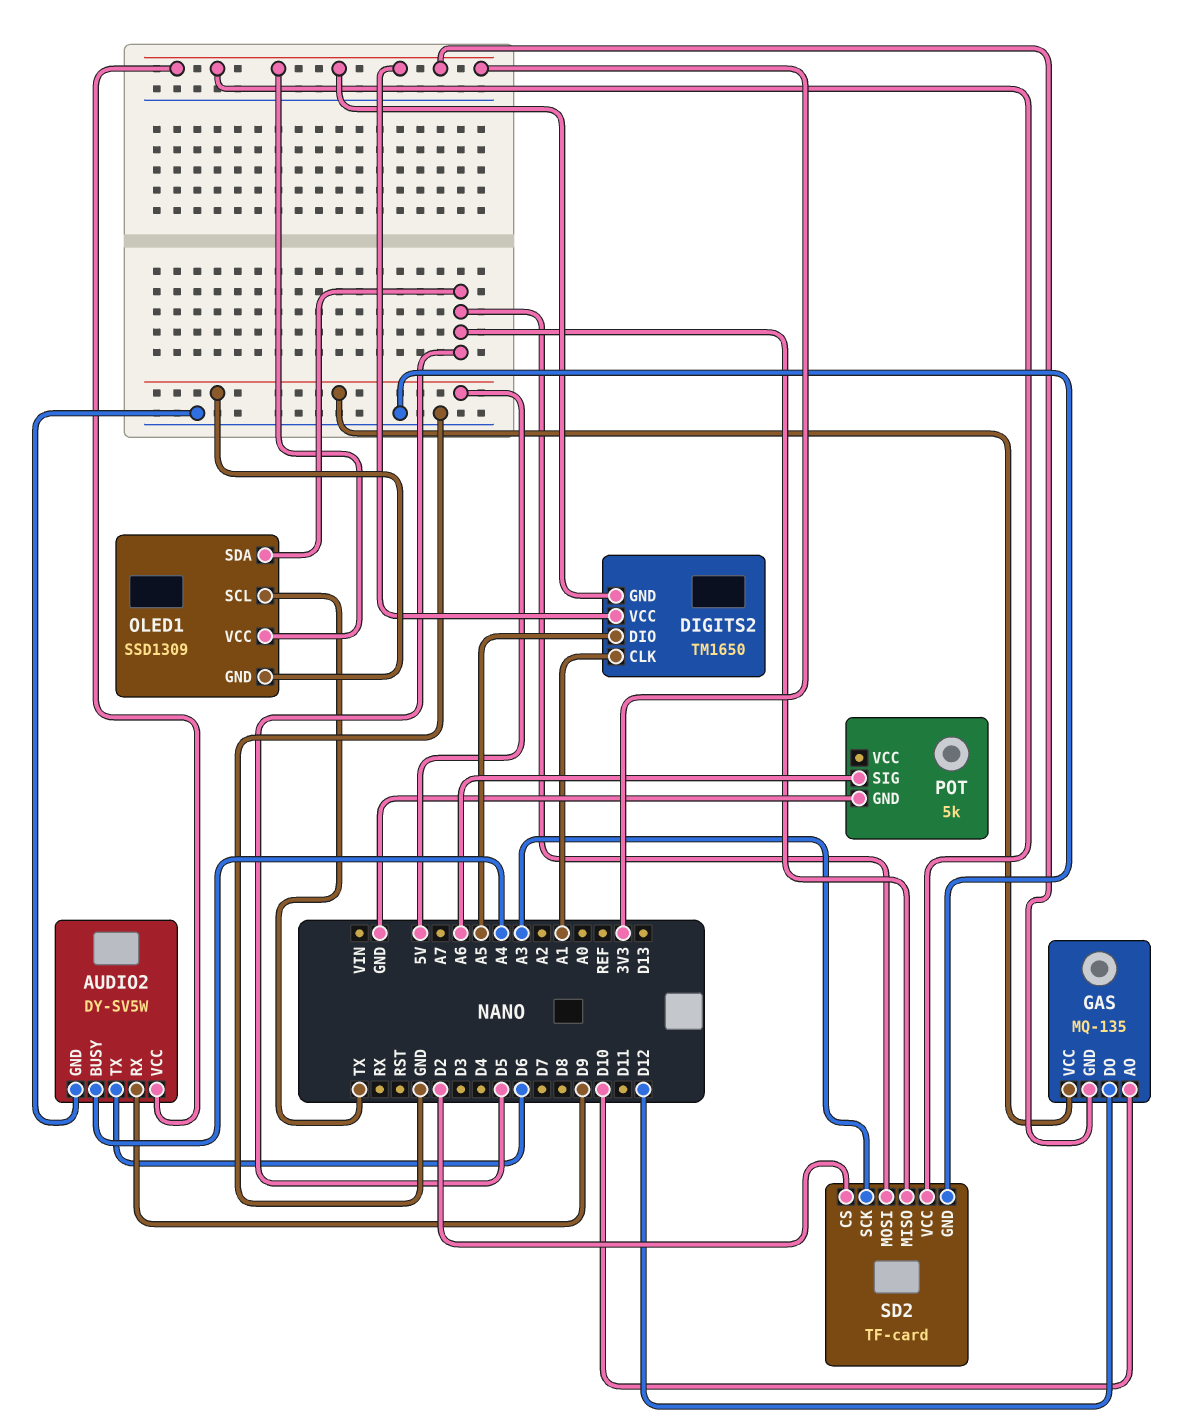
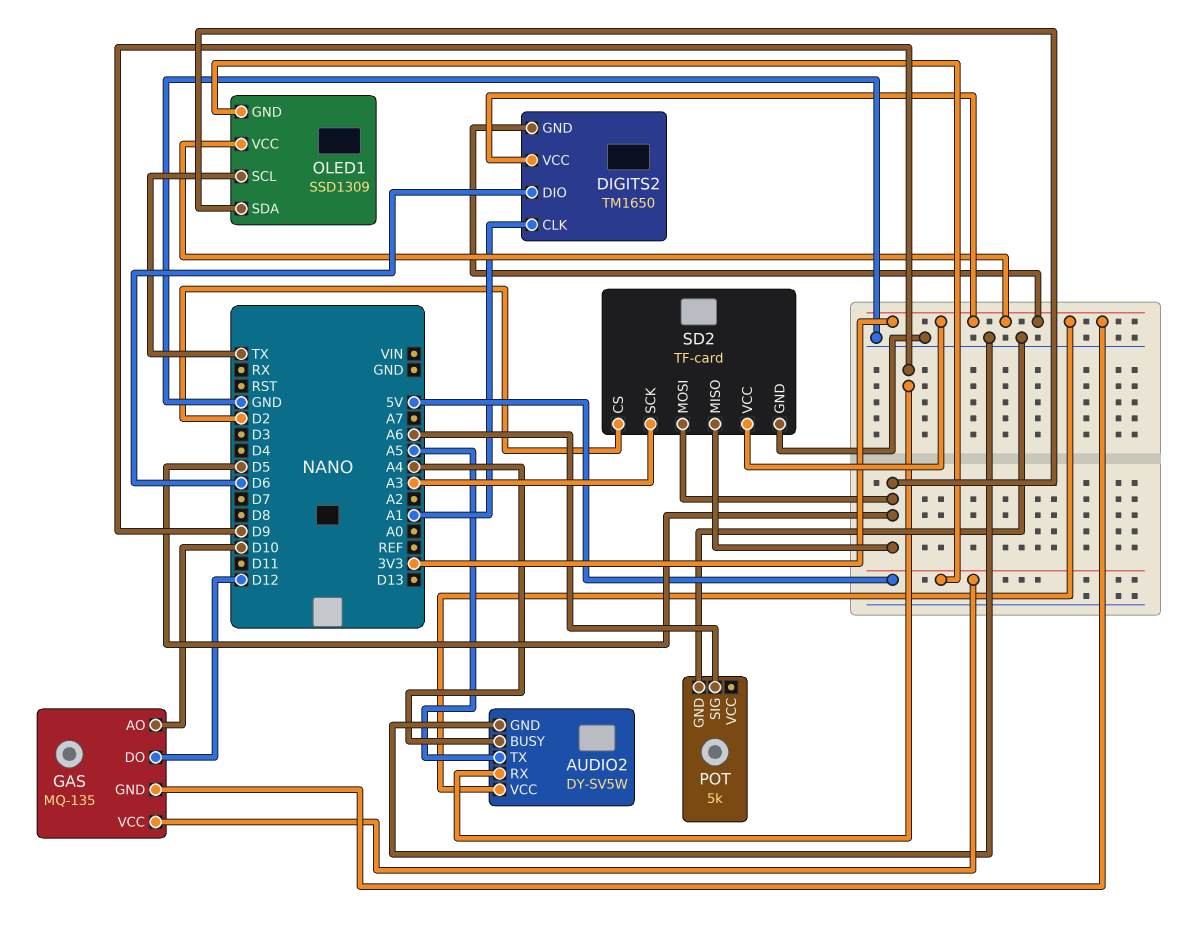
AUDIO2 pin TX: D6 -> A5
DIGITS2 pin DIO: A5 -> D6

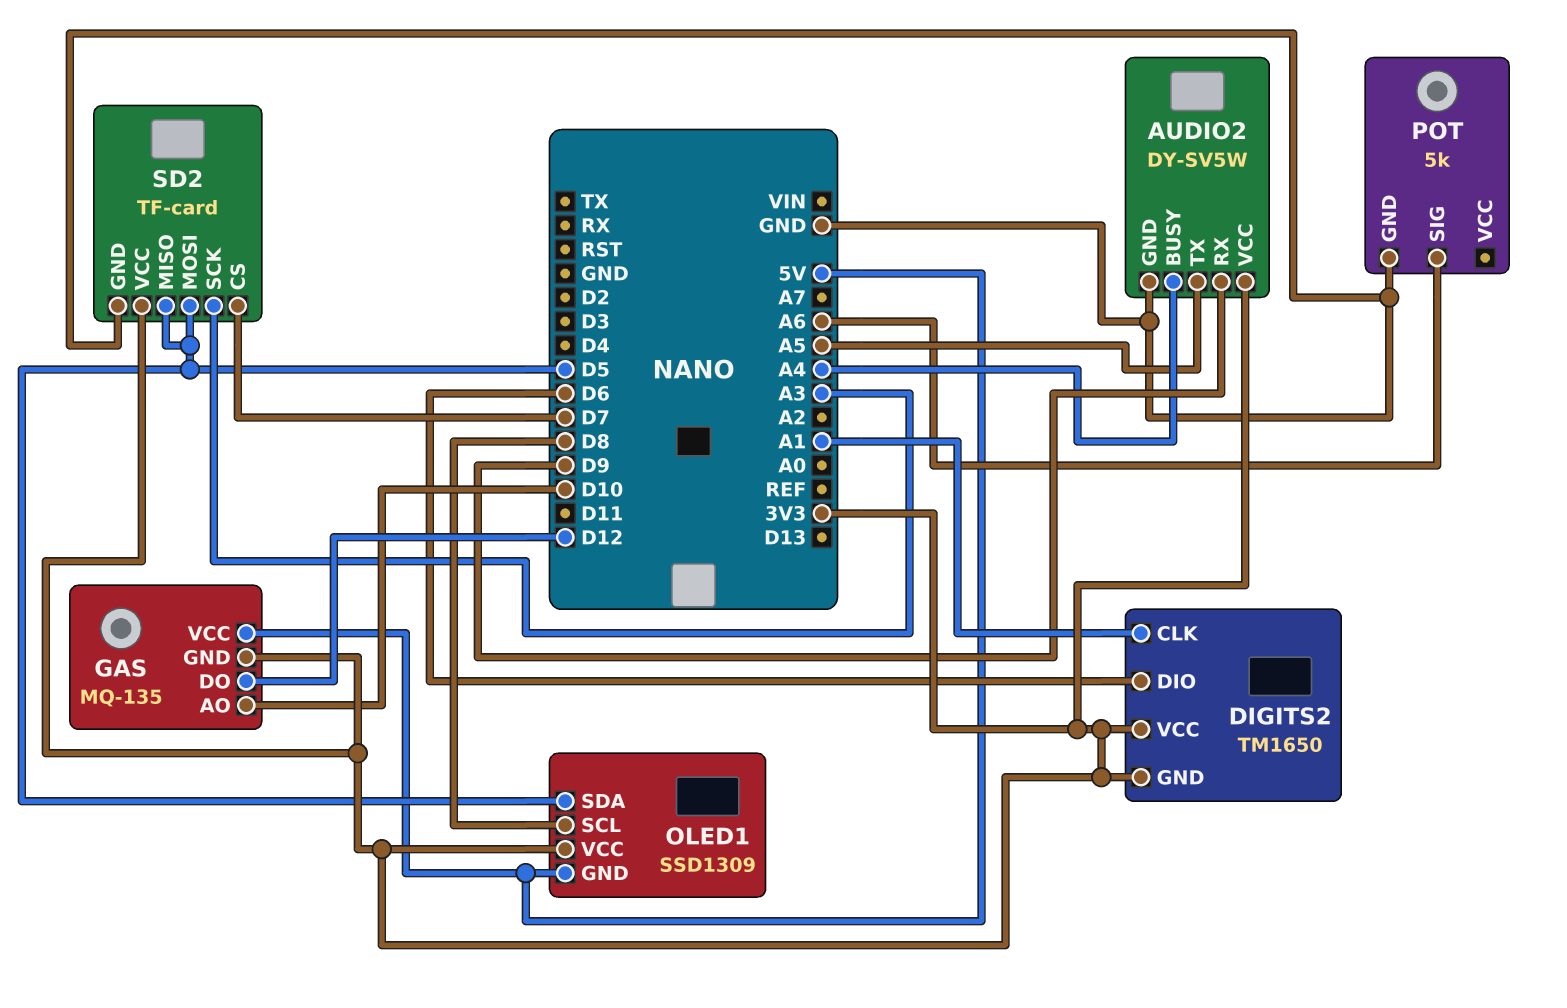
OLED1 pin SCL: TX -> D8
SD2 pin CS: D2 -> D7

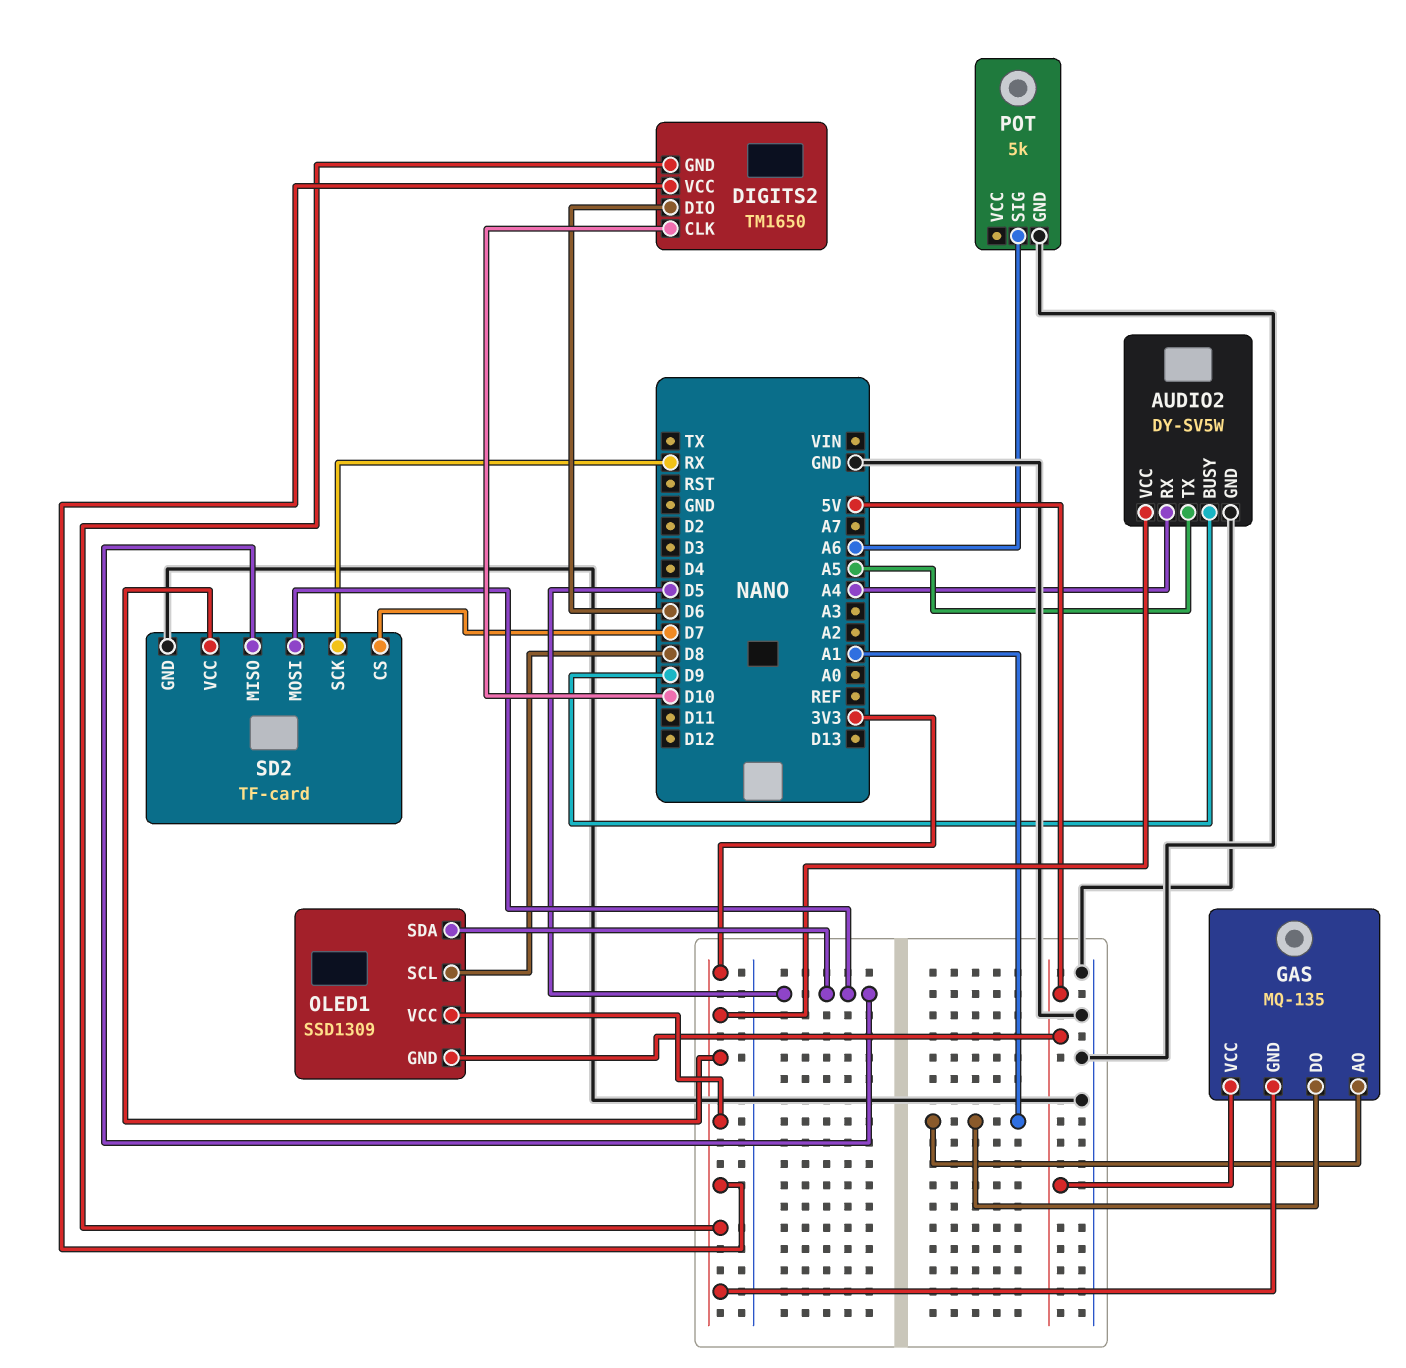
AUDIO2 pin BUSY: A4 -> D9
AUDIO2 pin RX: D9 -> A4
DIGITS2 pin CLK: A1 -> D10
GAS pin AO: D10 -> A1
GAS pin DO: D12 -> A1
SD2 pin SCK: A3 -> RX

